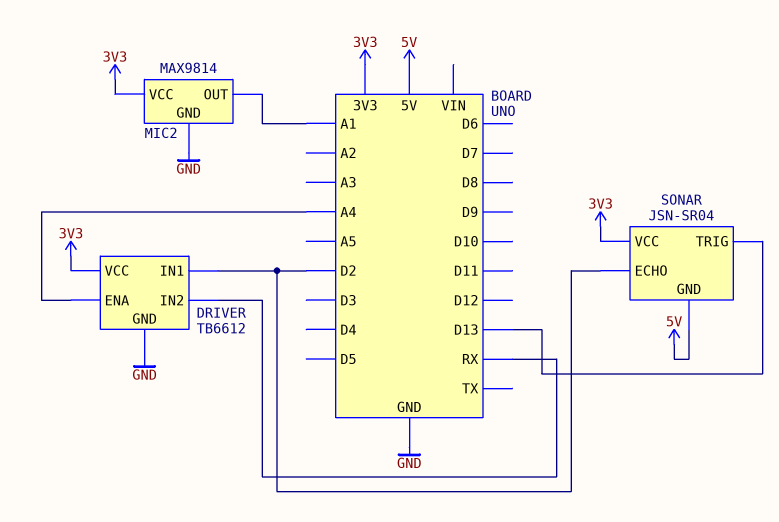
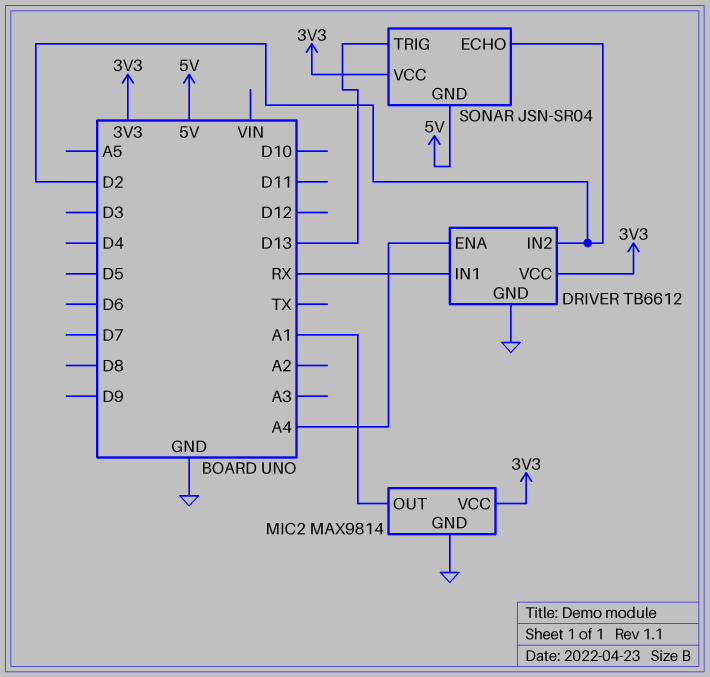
DRIVER pin IN1: D2 -> RX
DRIVER pin IN2: RX -> D2

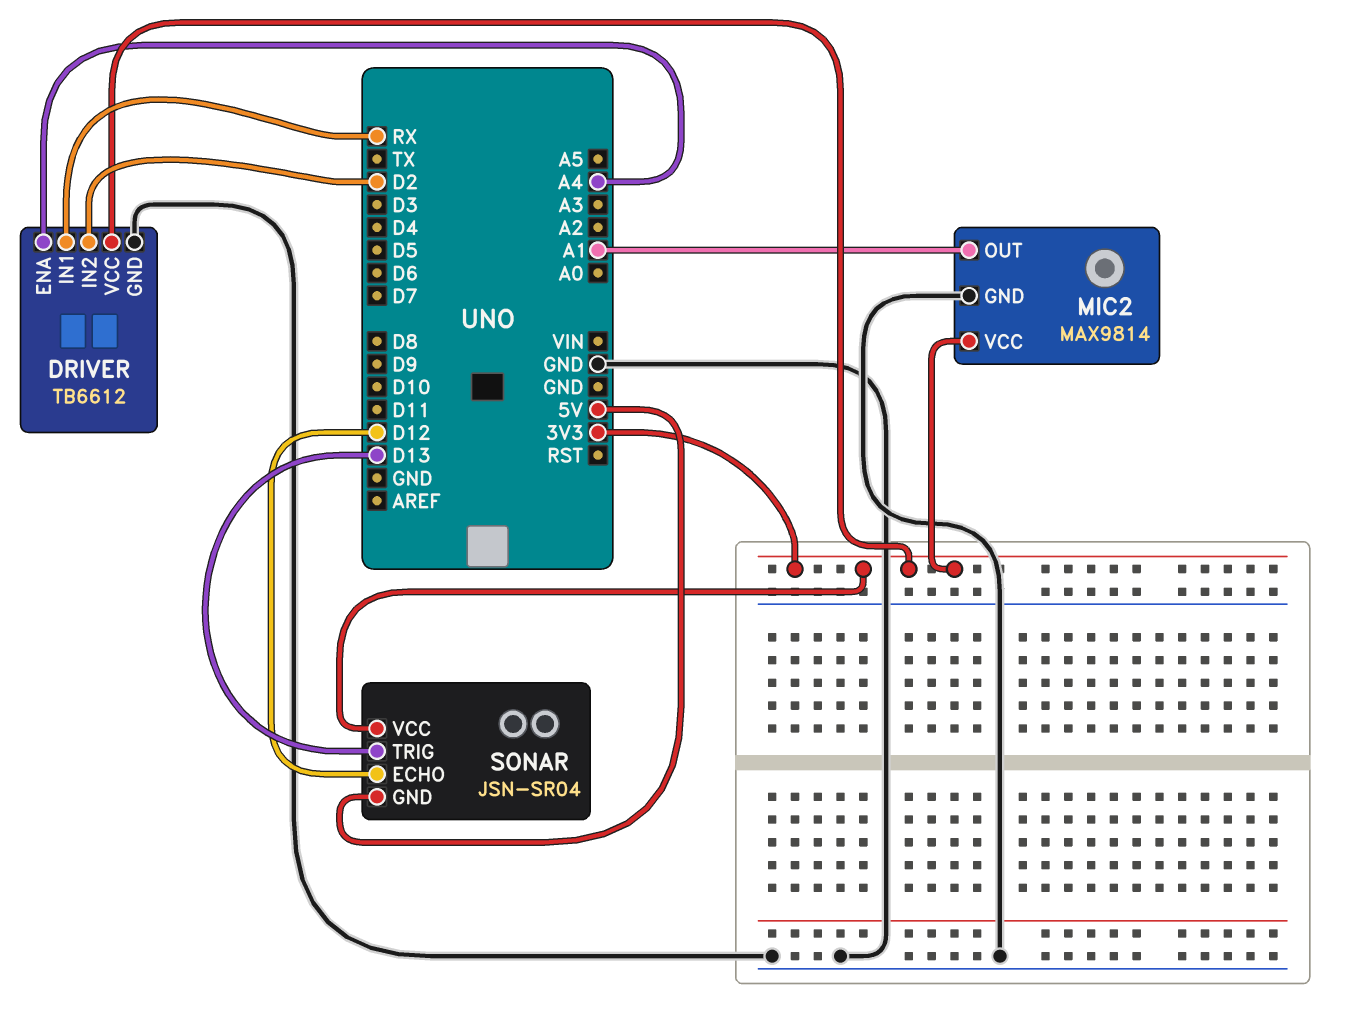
SONAR pin ECHO: D2 -> D12

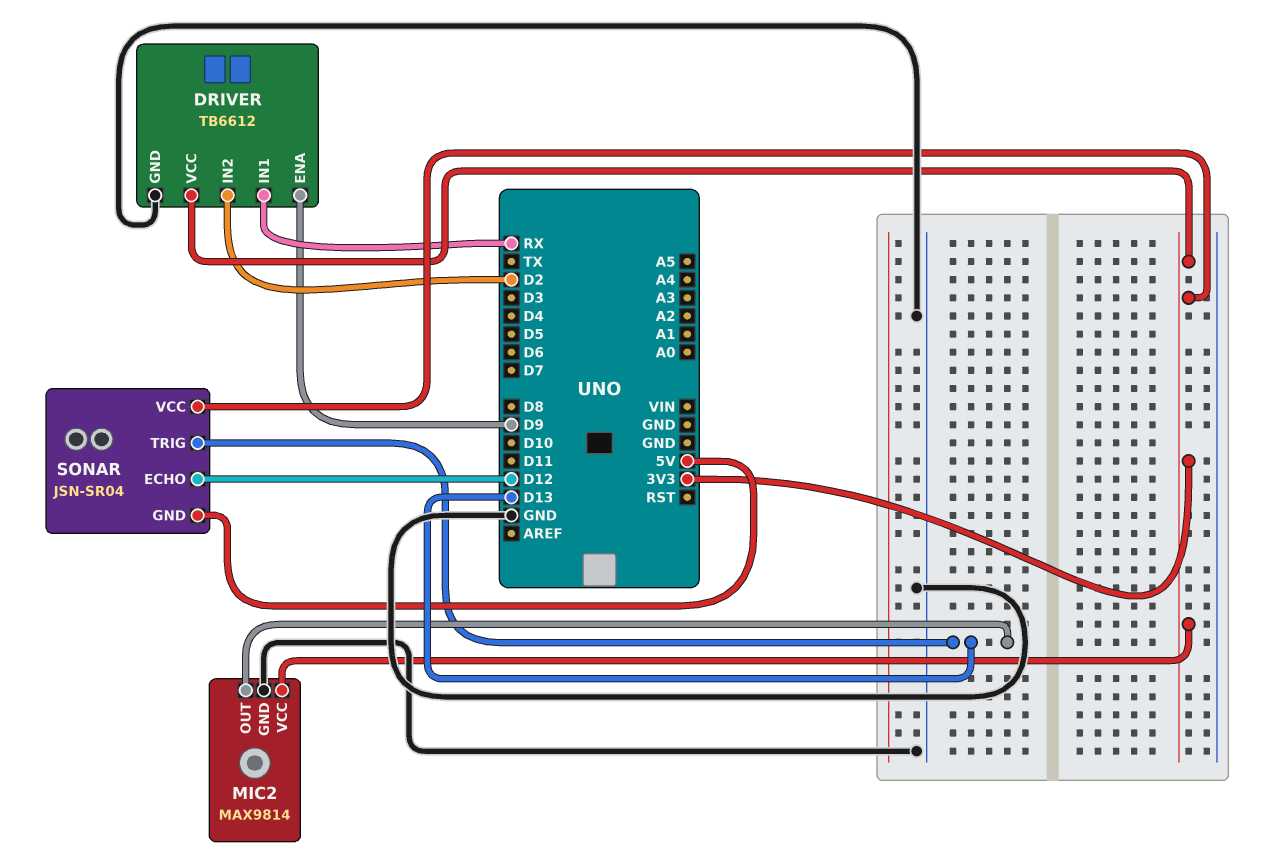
DRIVER pin ENA: A4 -> D9
MIC2 pin OUT: A1 -> D13

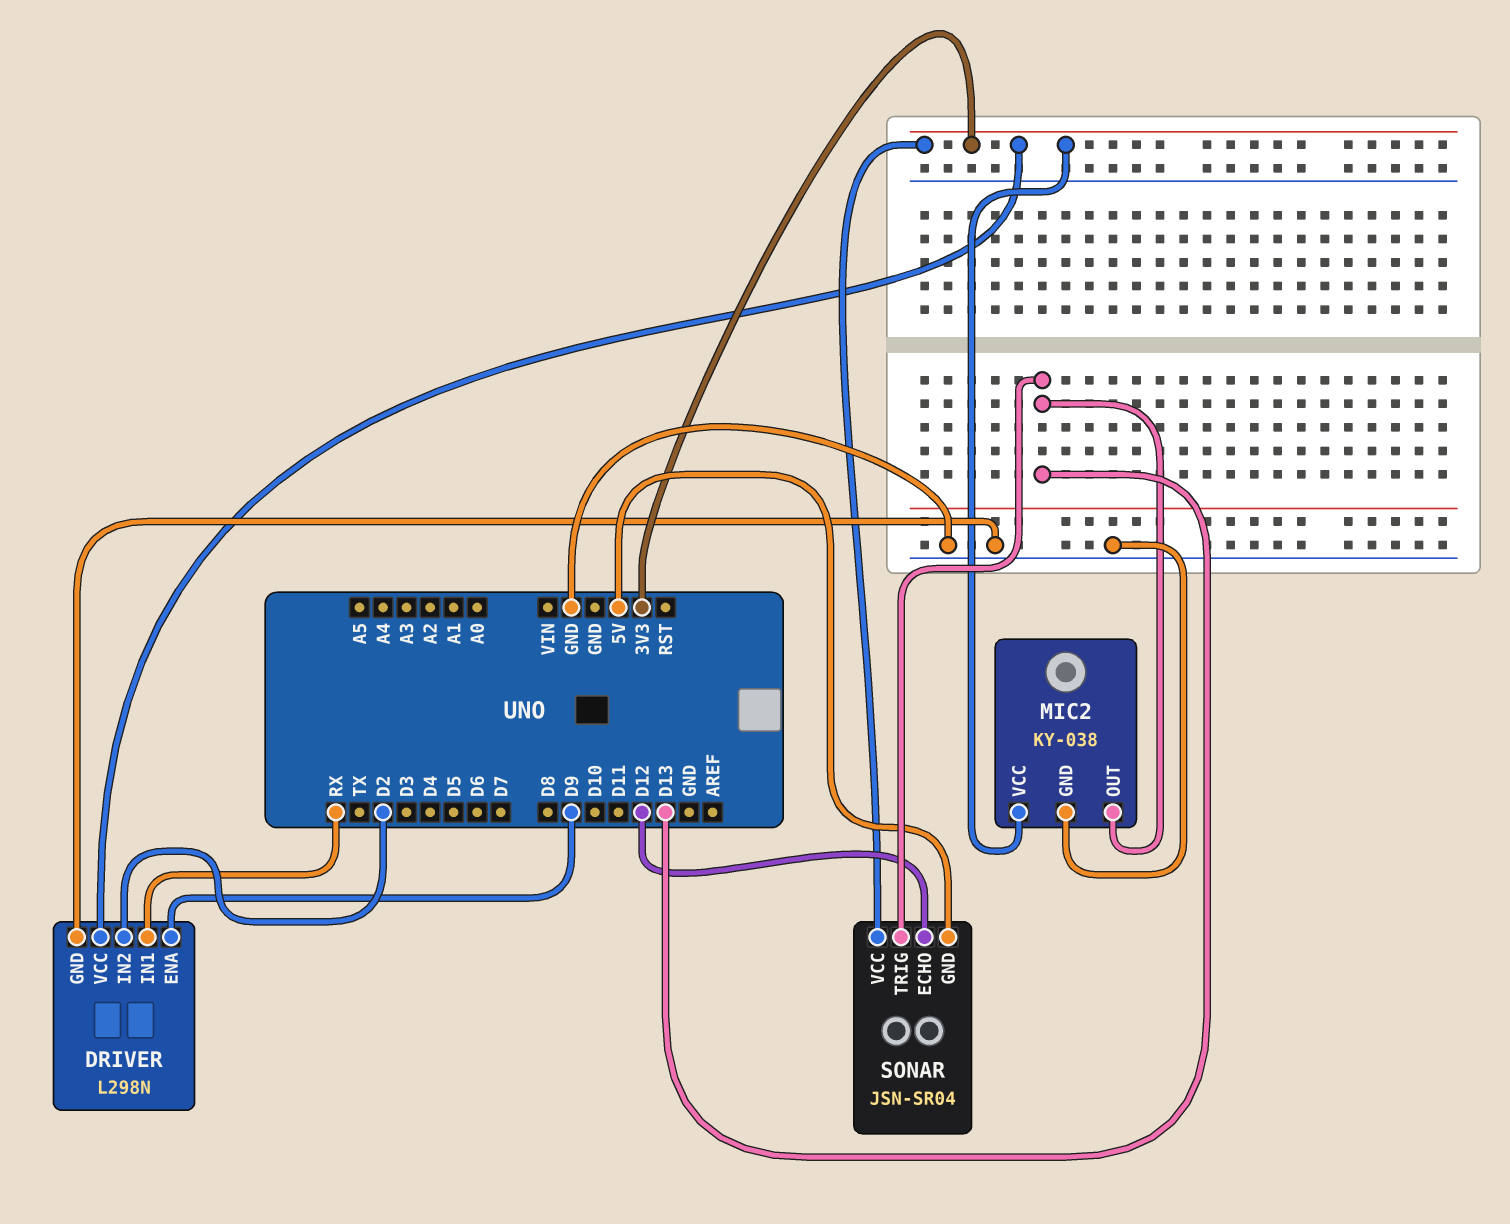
DRIVER: TB6612 -> L298N
MIC2: MAX9814 -> KY-038

